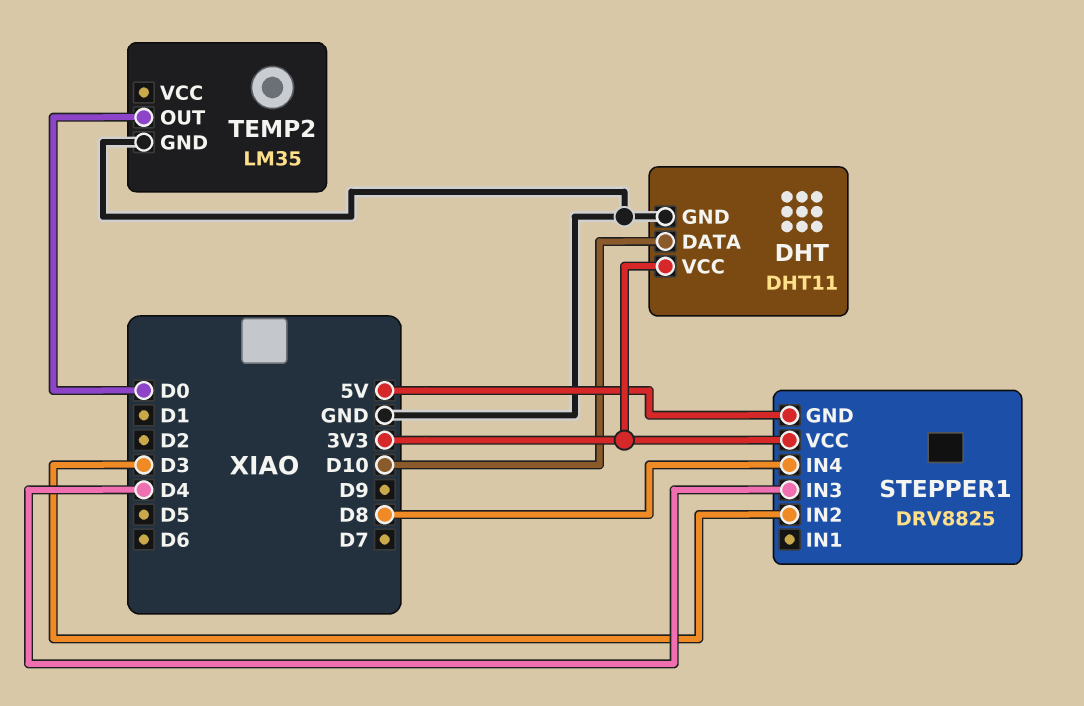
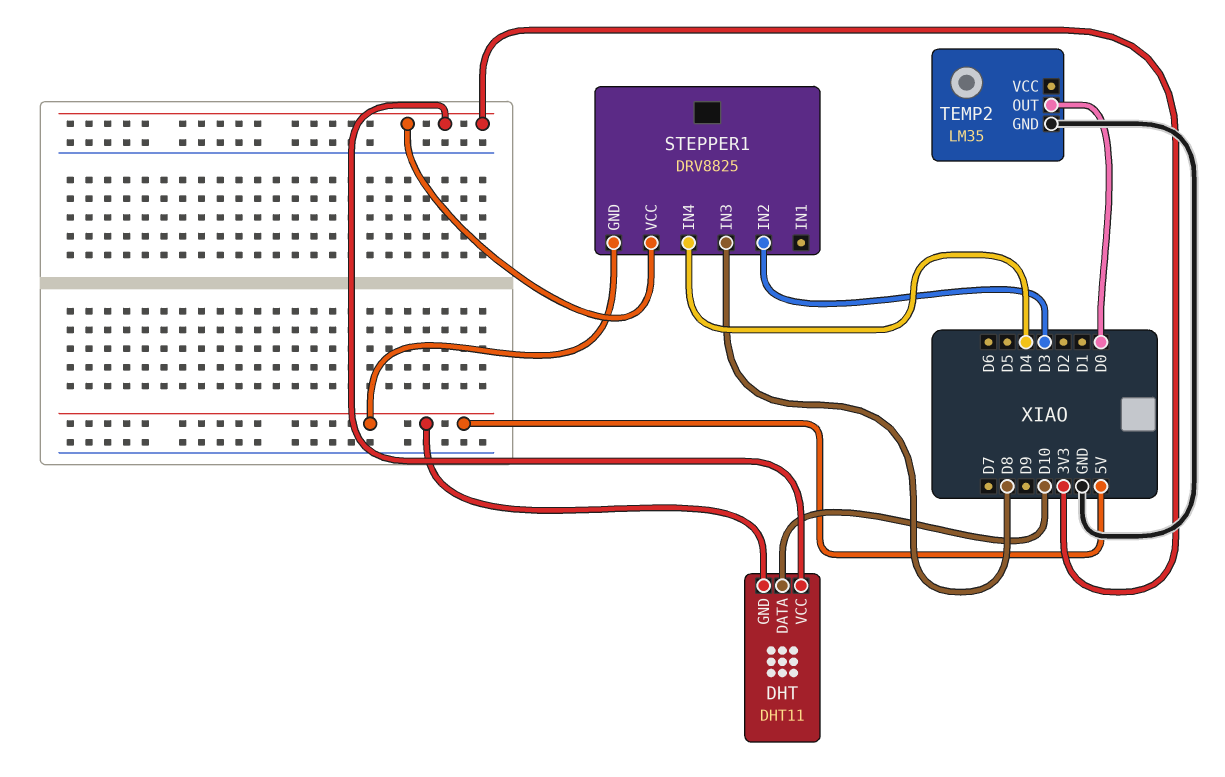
DHT pin GND: GND -> 5V
STEPPER1 pin IN3: D4 -> D8
STEPPER1 pin IN4: D8 -> D4

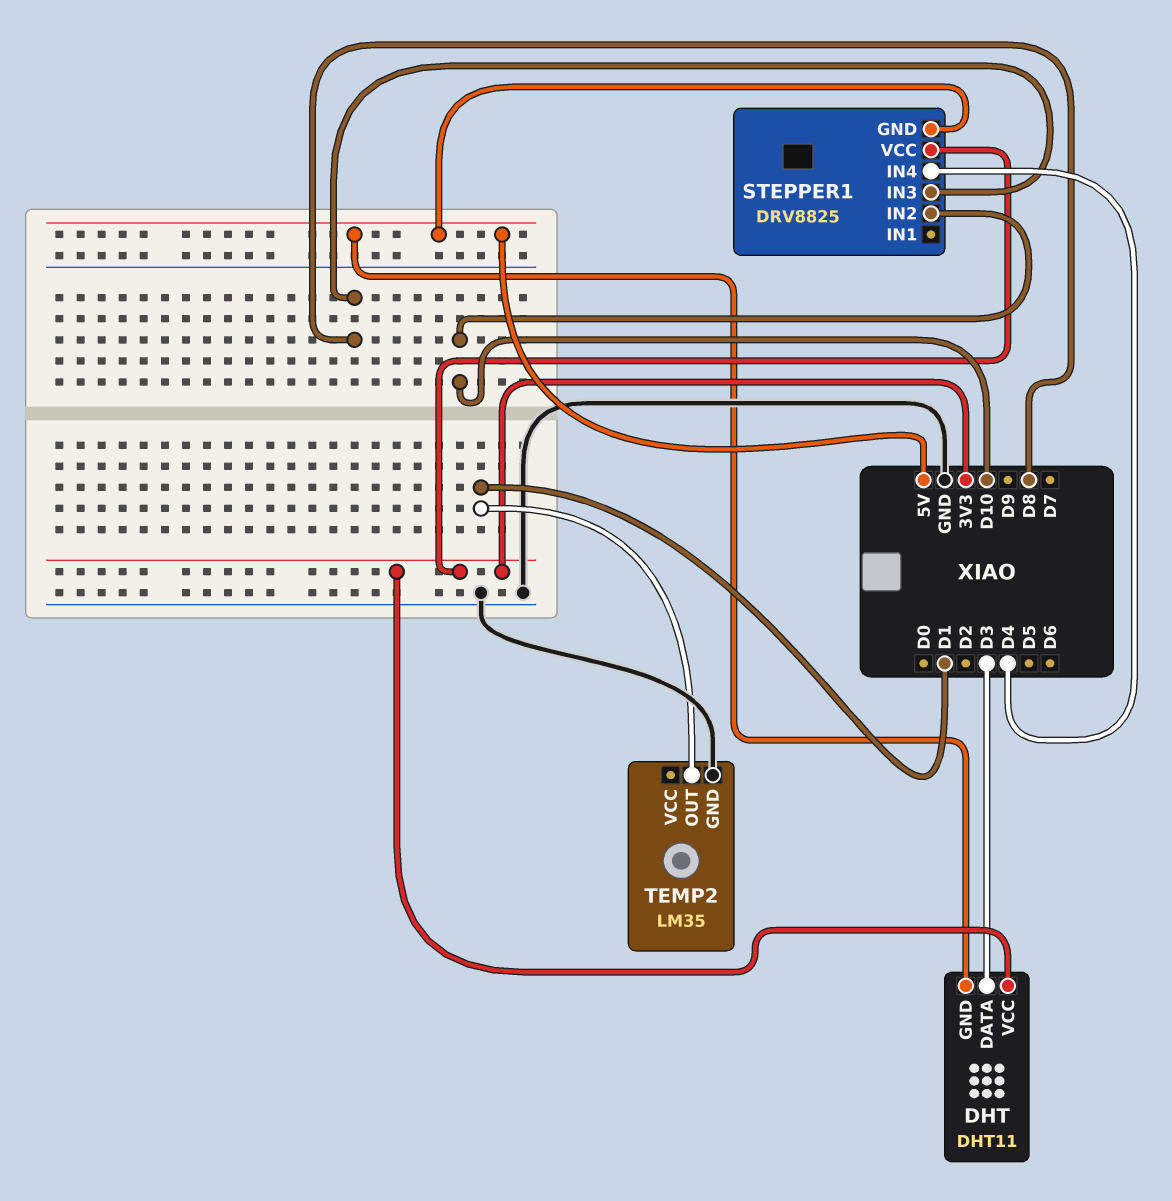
DHT pin DATA: D10 -> D3
STEPPER1 pin IN2: D3 -> D10
TEMP2 pin OUT: D0 -> D1

